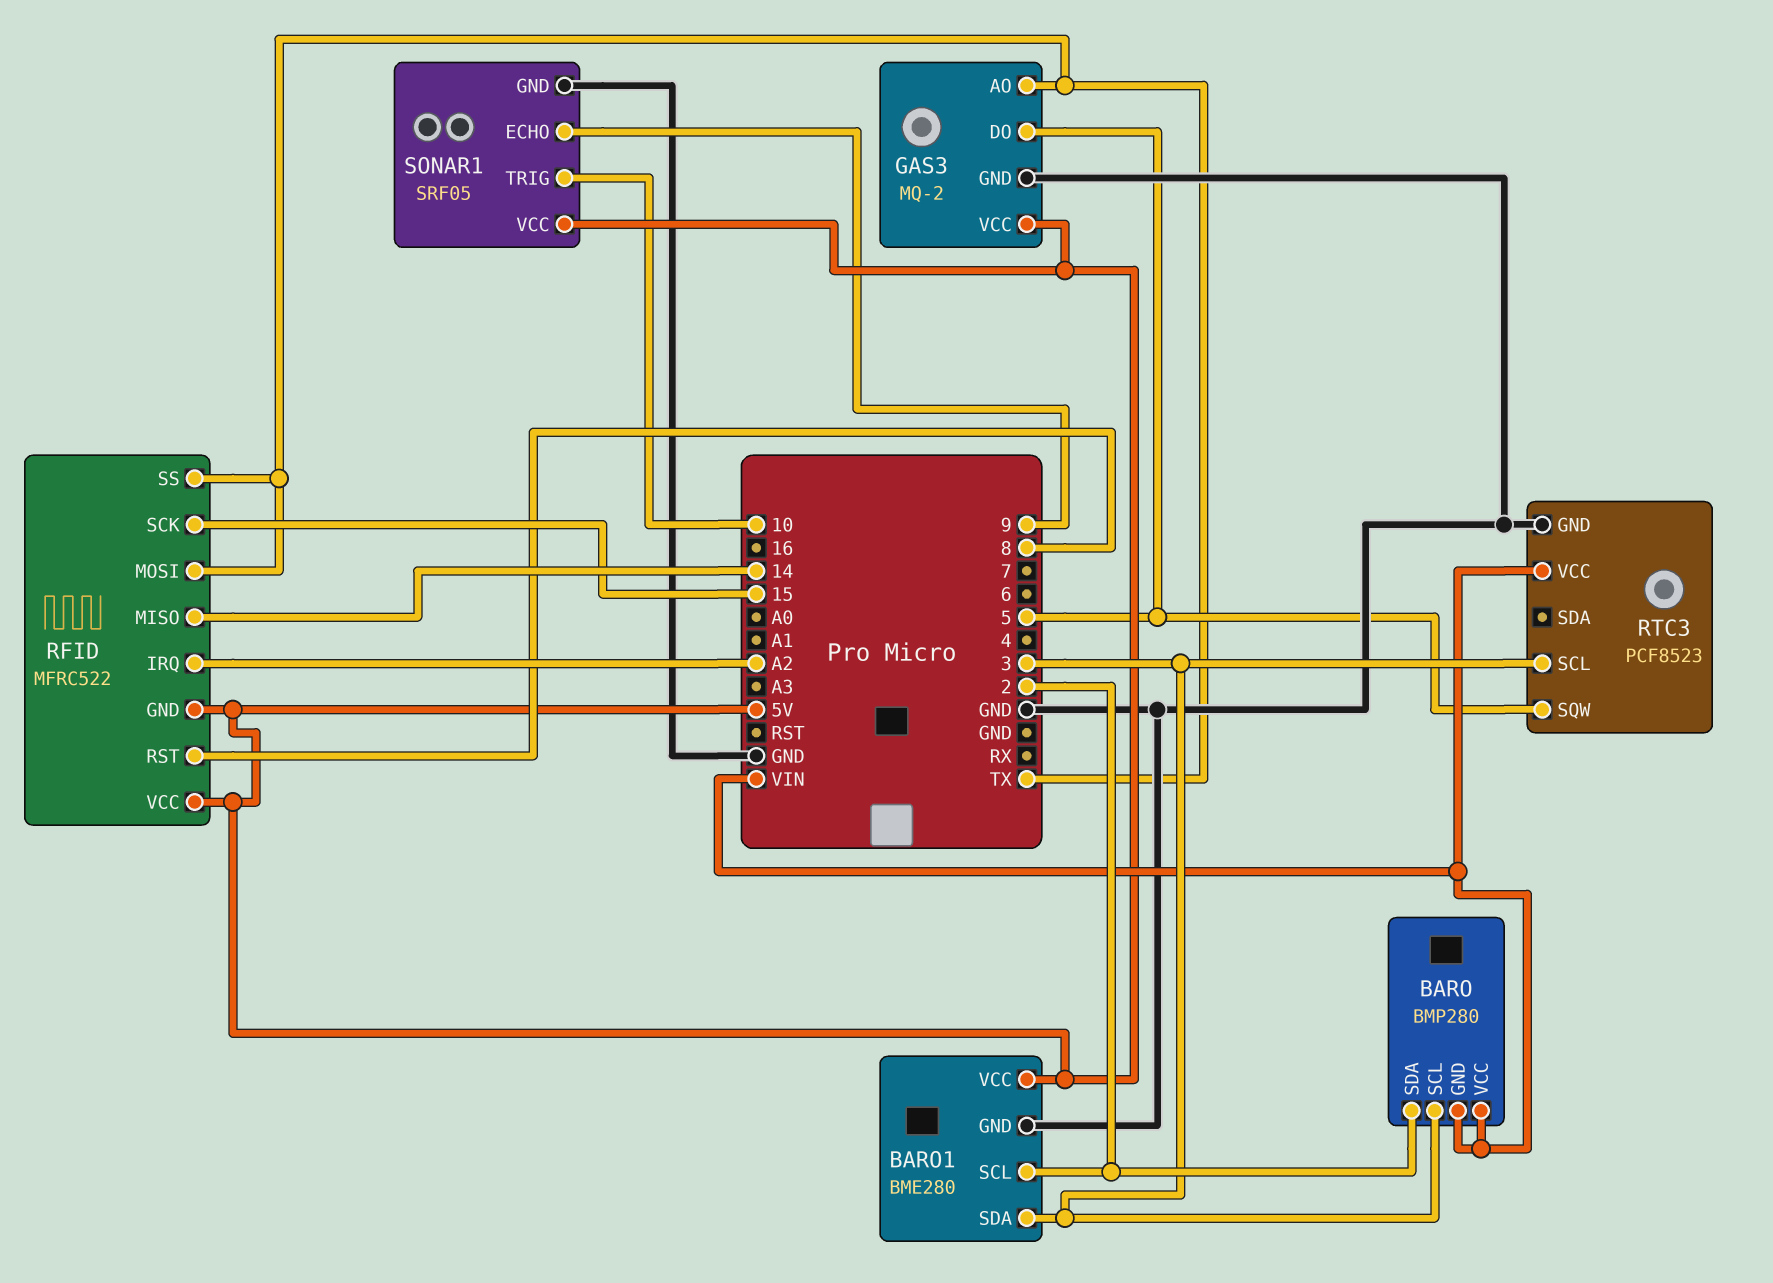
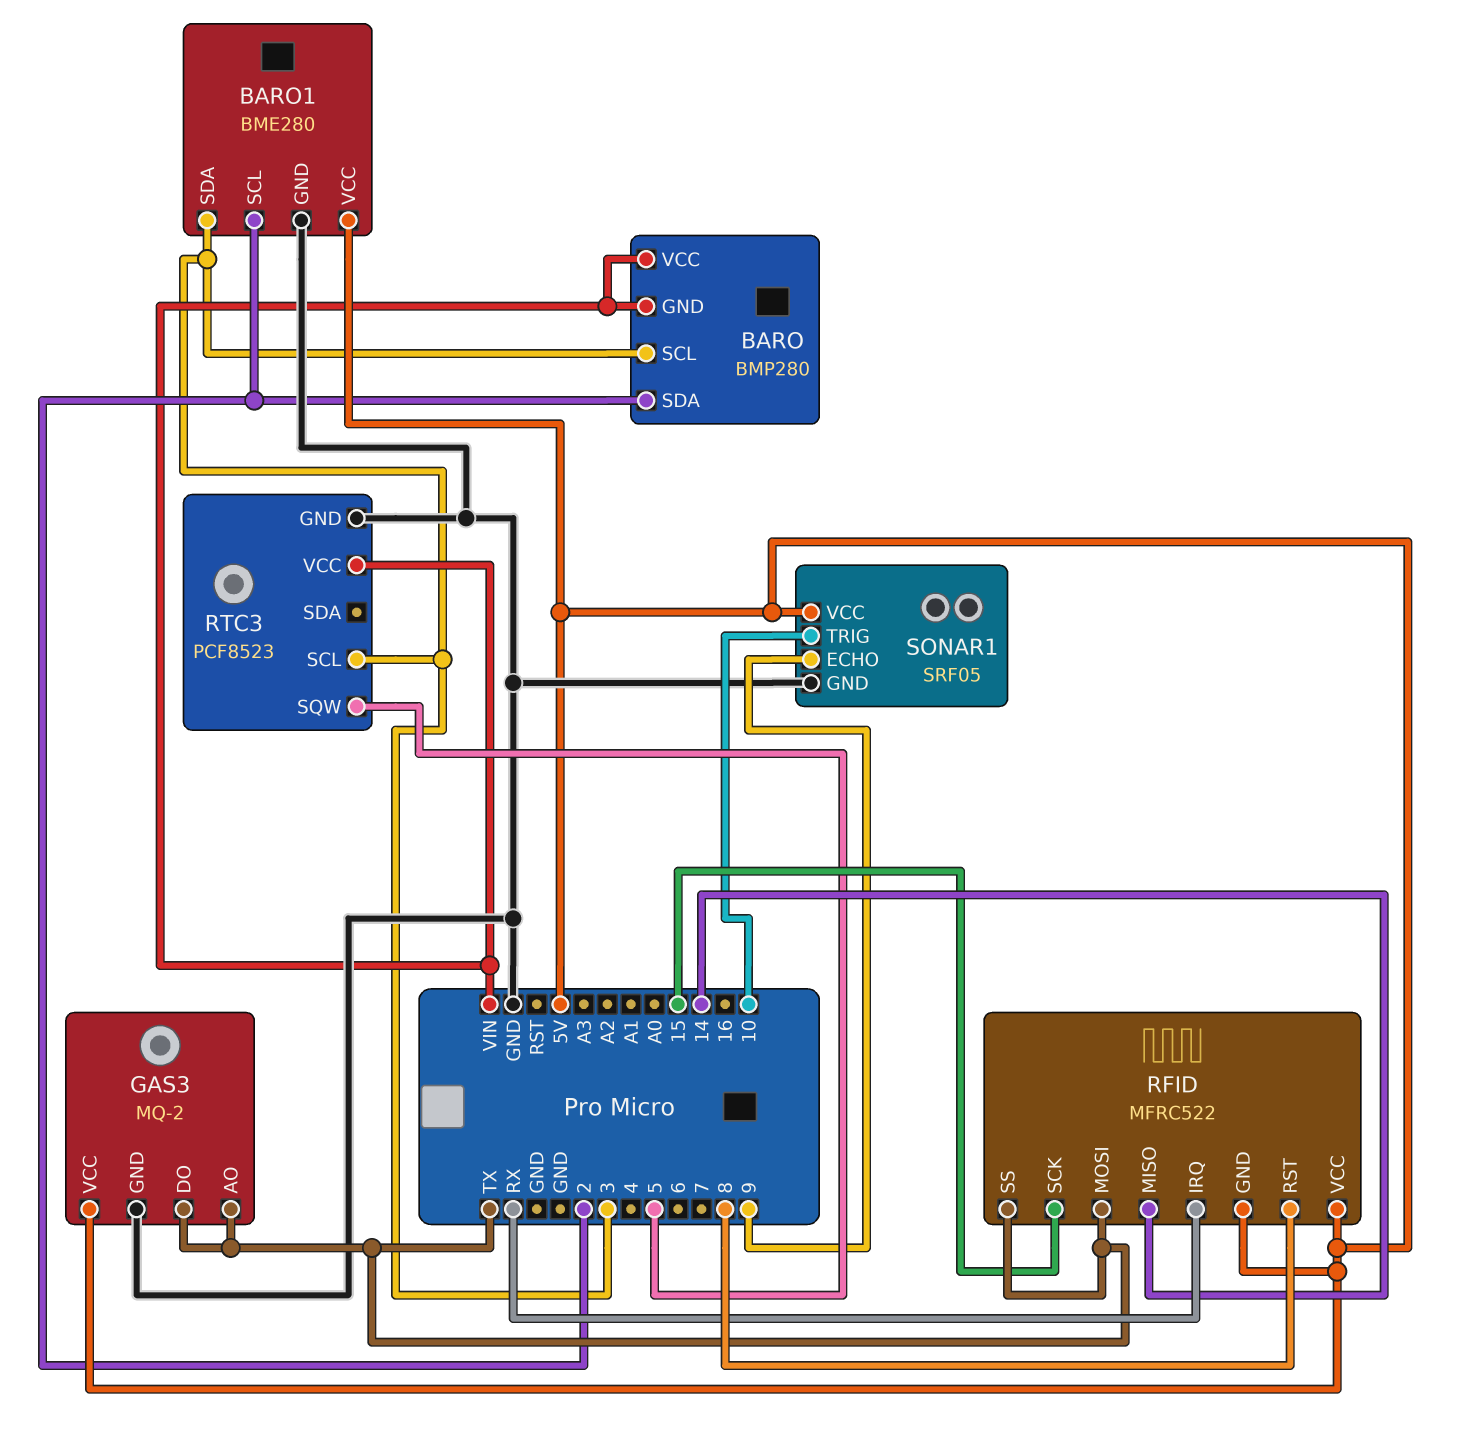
GAS3 pin DO: 5 -> TX
RFID pin IRQ: A2 -> RX

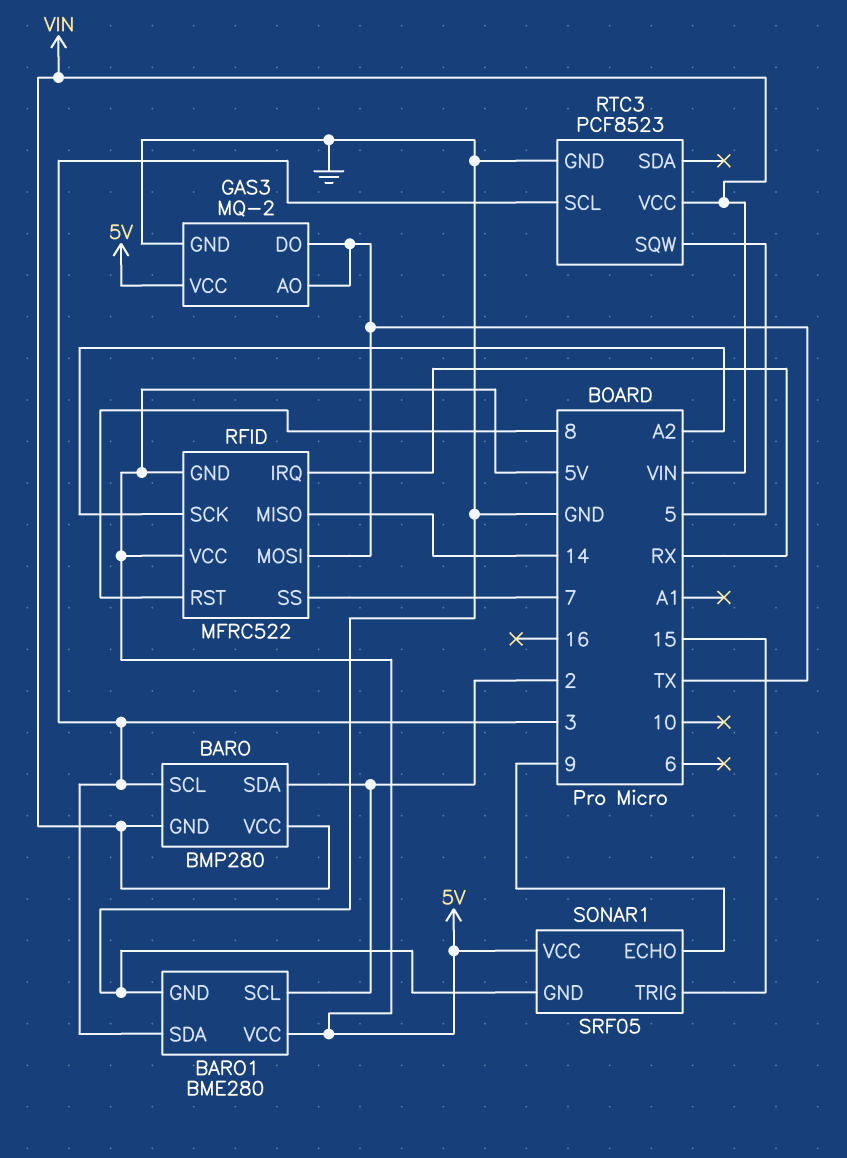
RFID pin SCK: 15 -> A2
RFID pin SS: TX -> 7
SONAR1 pin TRIG: 10 -> 15

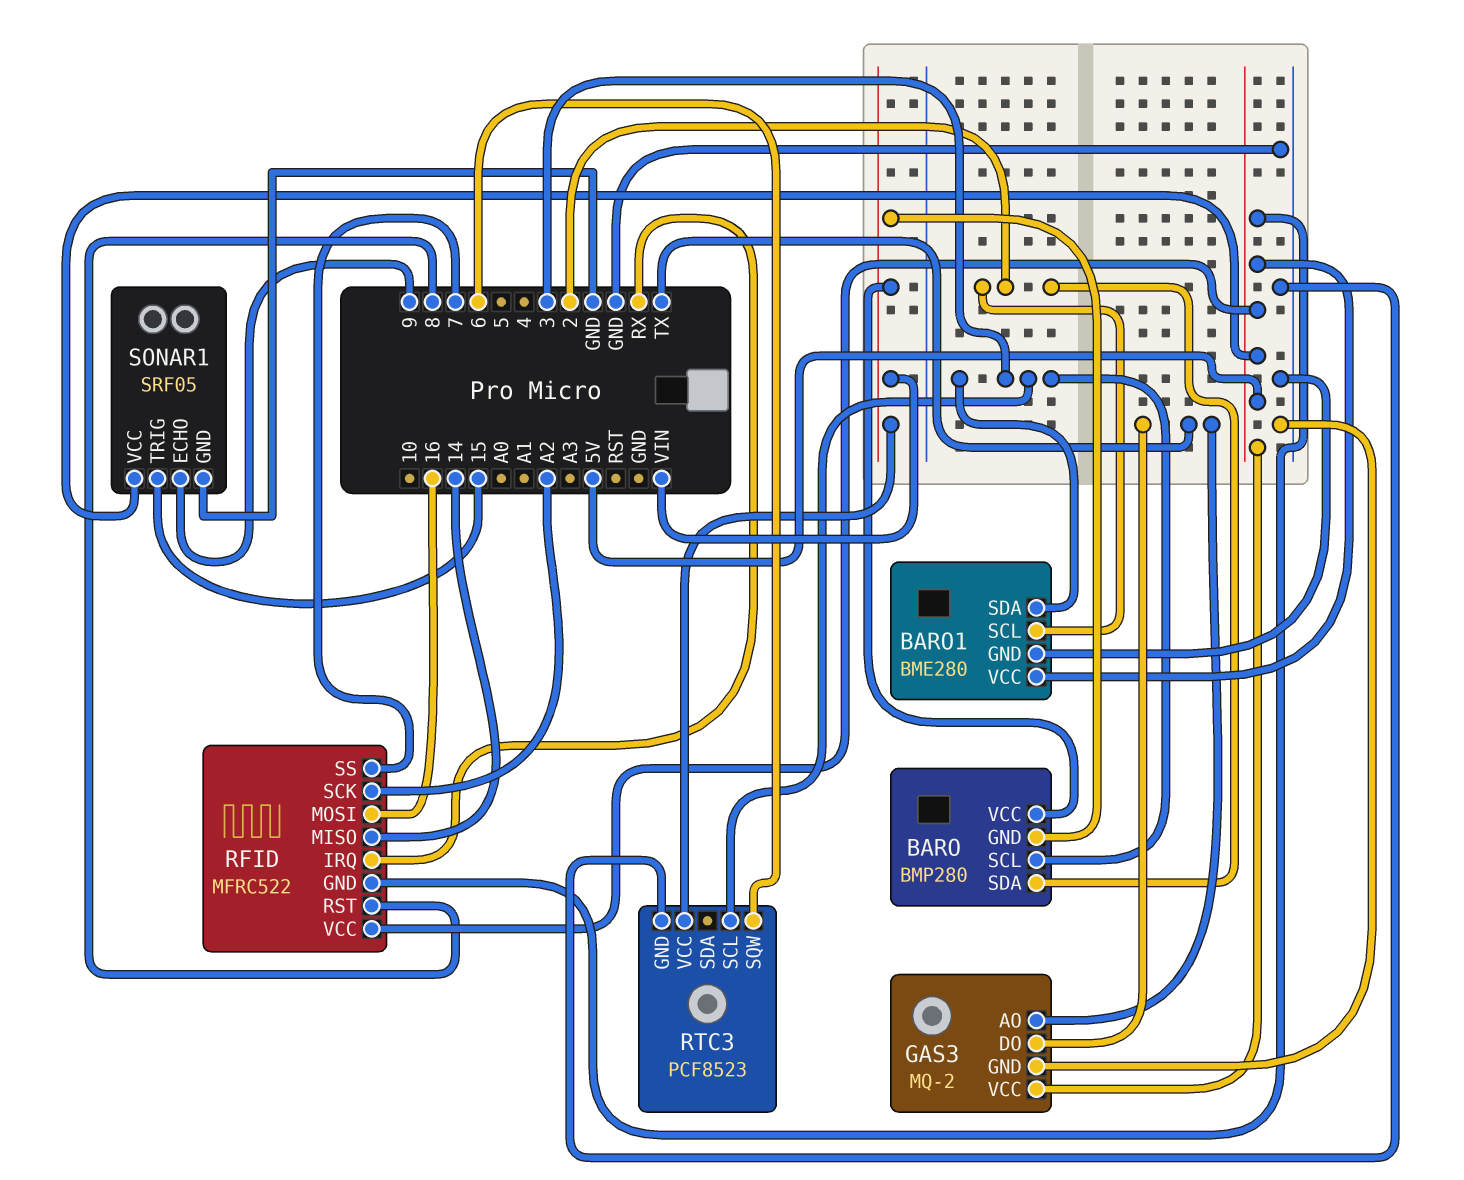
RFID pin MOSI: TX -> 16
RTC3 pin SQW: 5 -> 6

